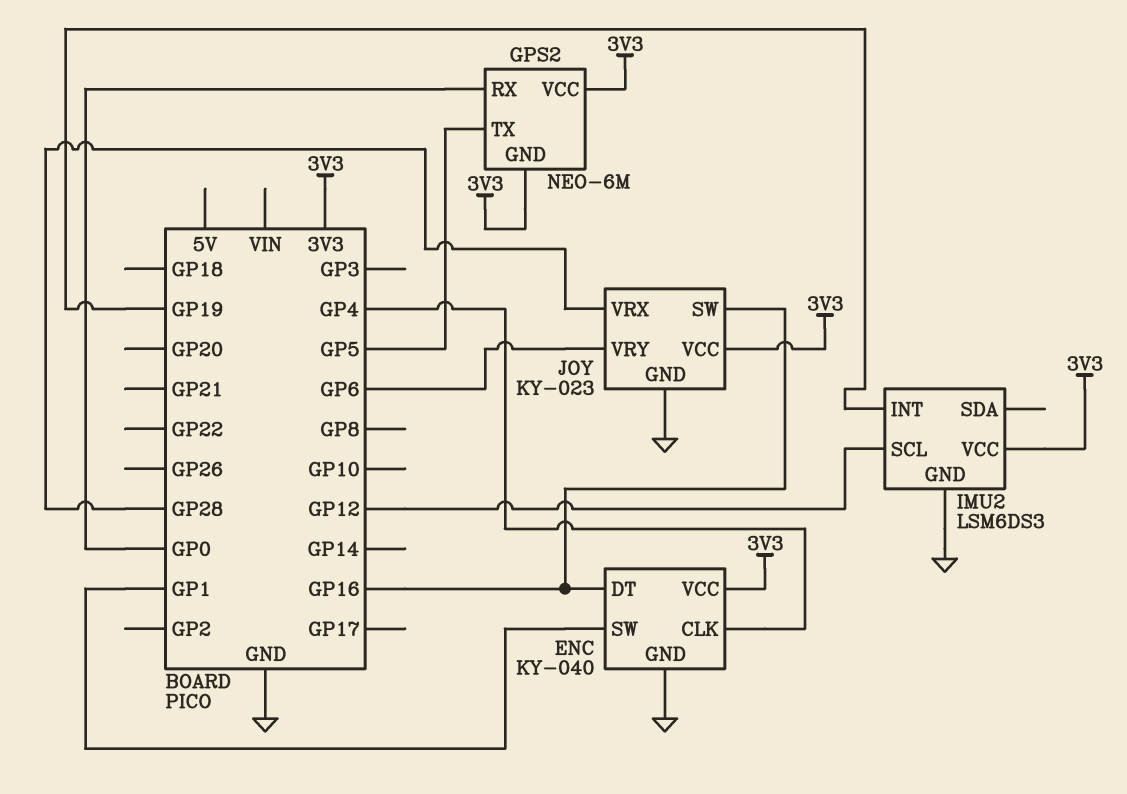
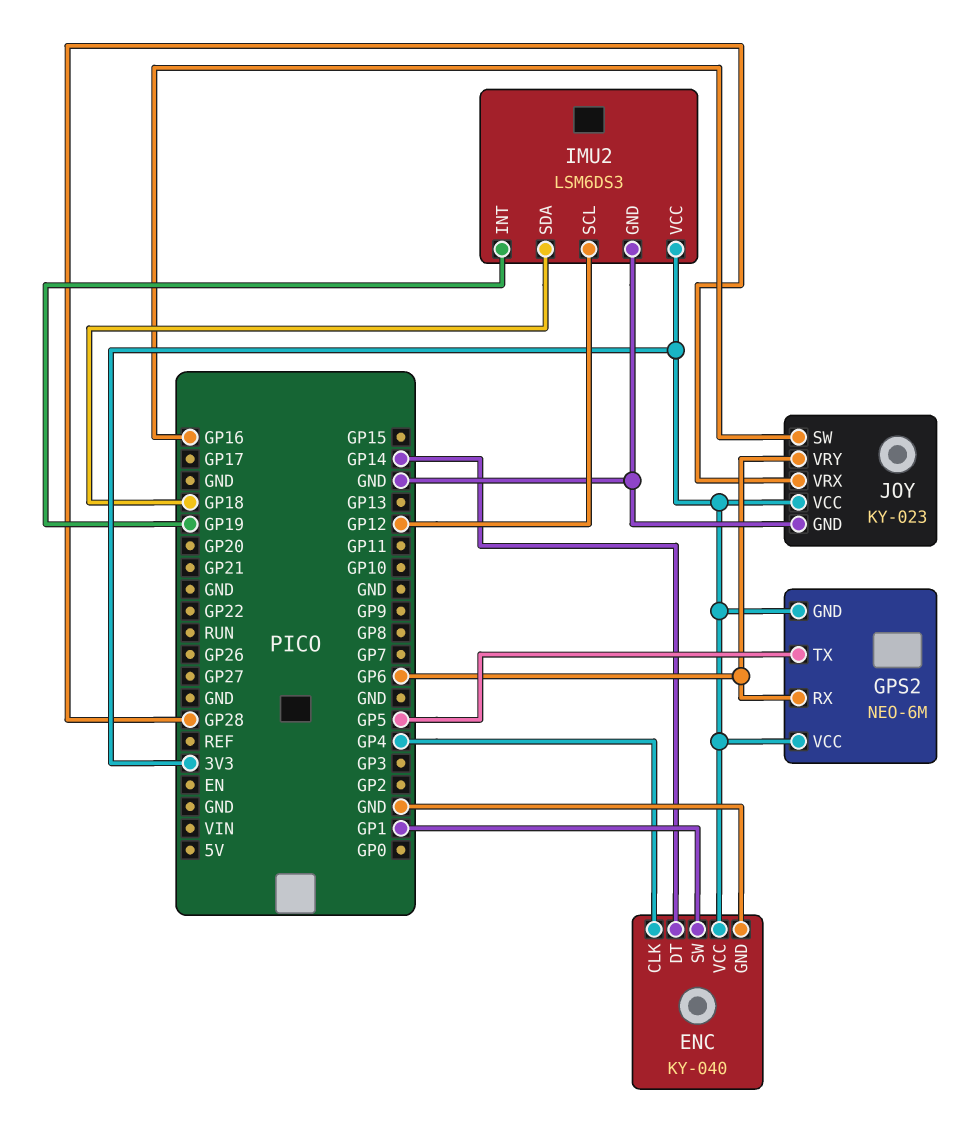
ENC pin DT: GP16 -> GP14
GPS2 pin RX: GP0 -> GP6
IMU2 pin SDA: none -> GP18

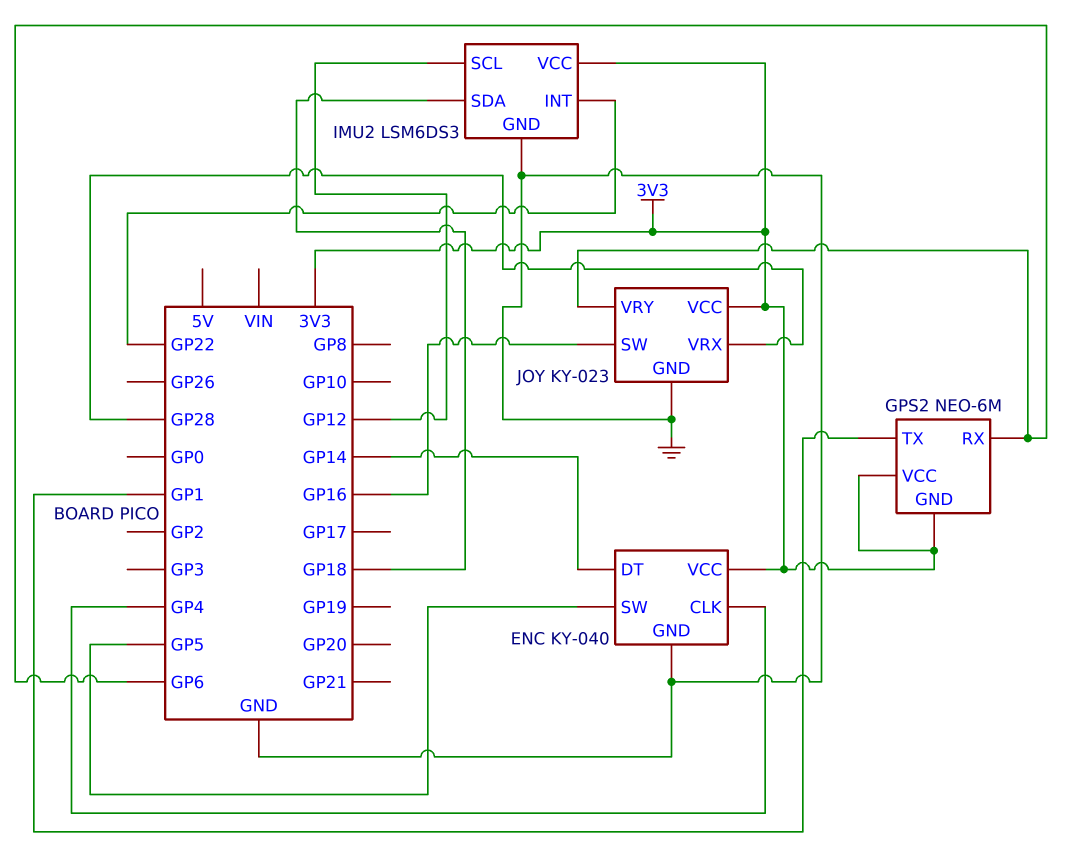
ENC pin SW: GP1 -> GP5
GPS2 pin TX: GP5 -> GP1
IMU2 pin INT: GP19 -> GP22

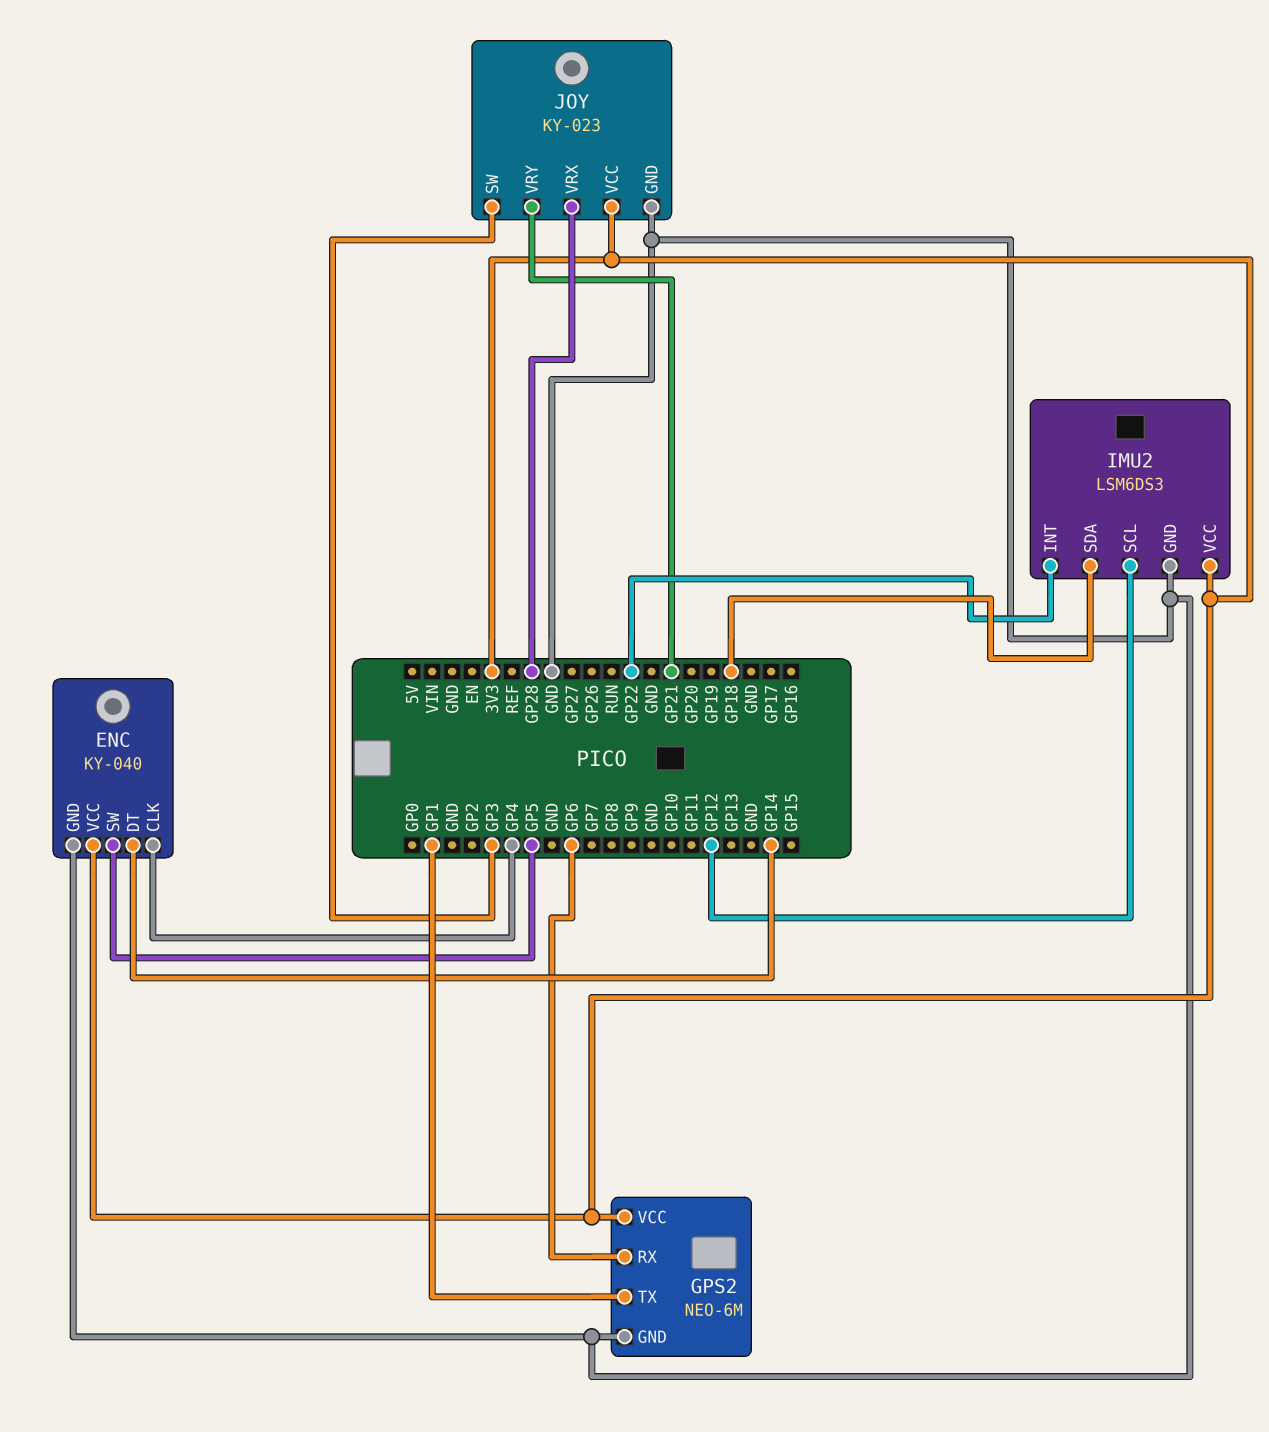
GPS2 pin GND: 3V3 -> GND
JOY pin SW: GP16 -> GP3
JOY pin VRY: GP6 -> GP21

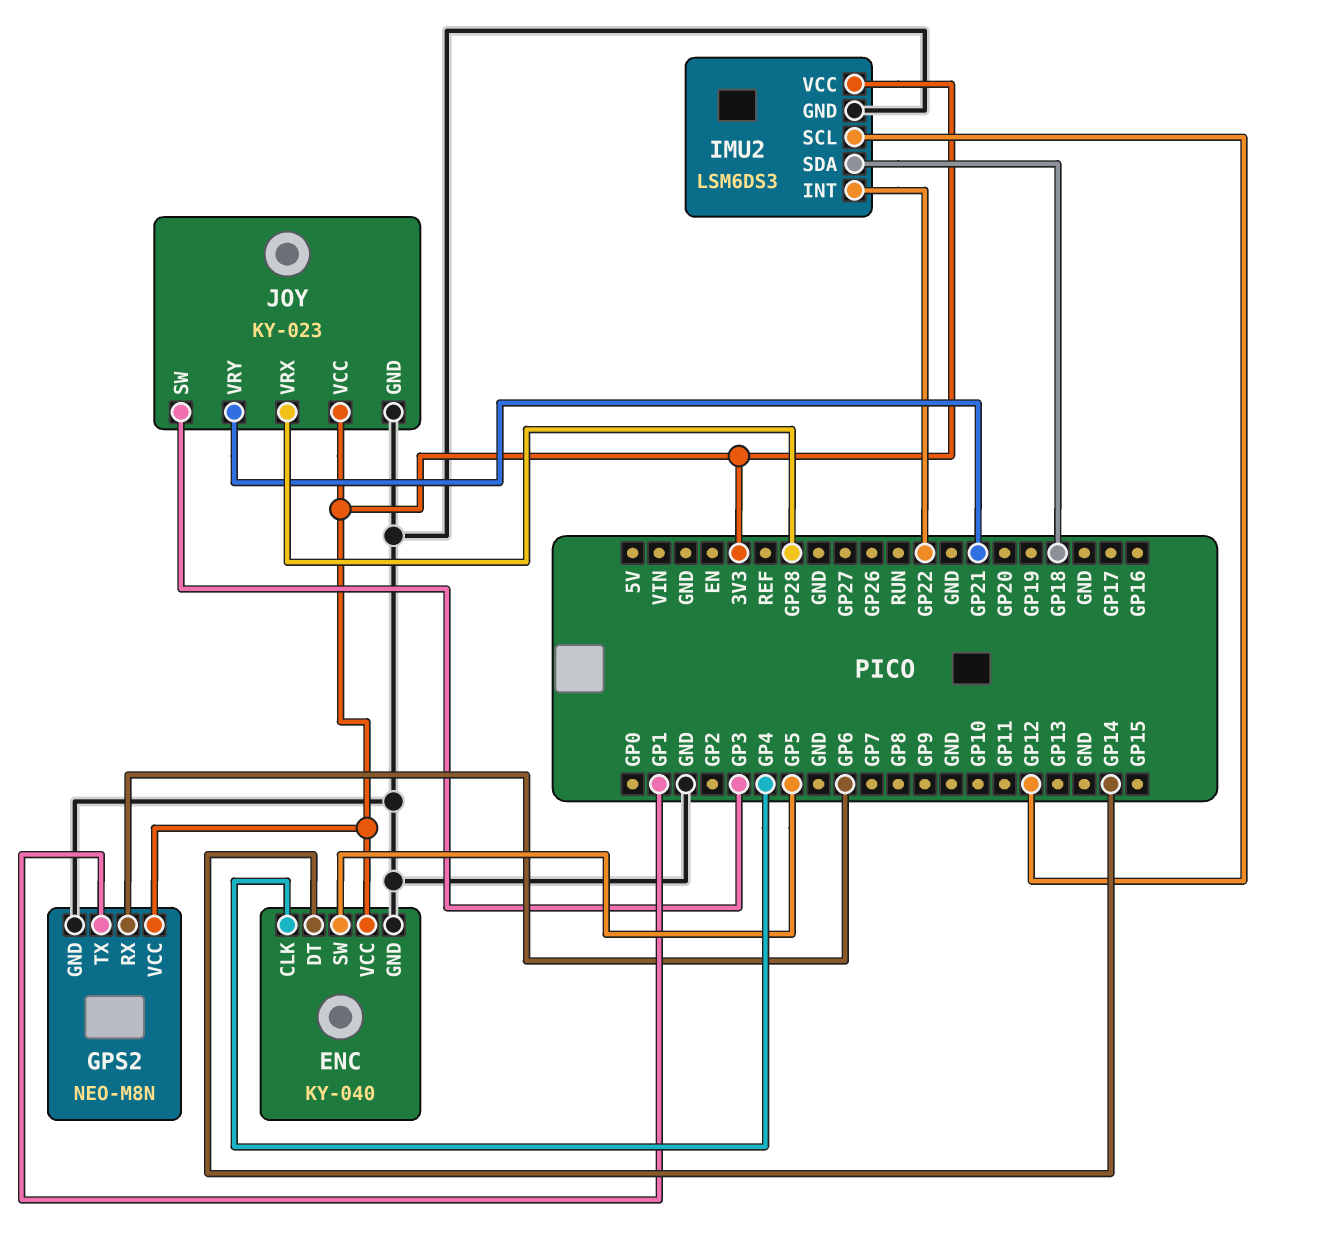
GPS2: NEO-6M -> NEO-M8N

